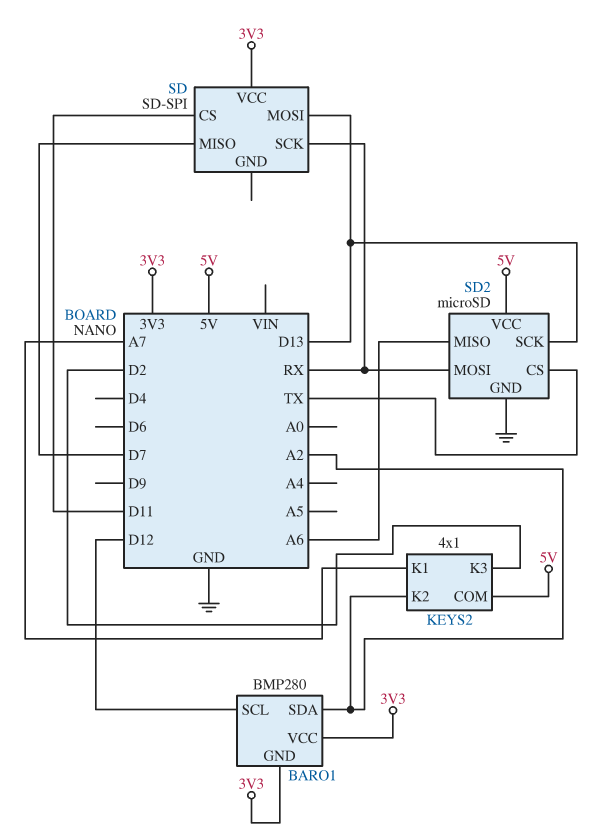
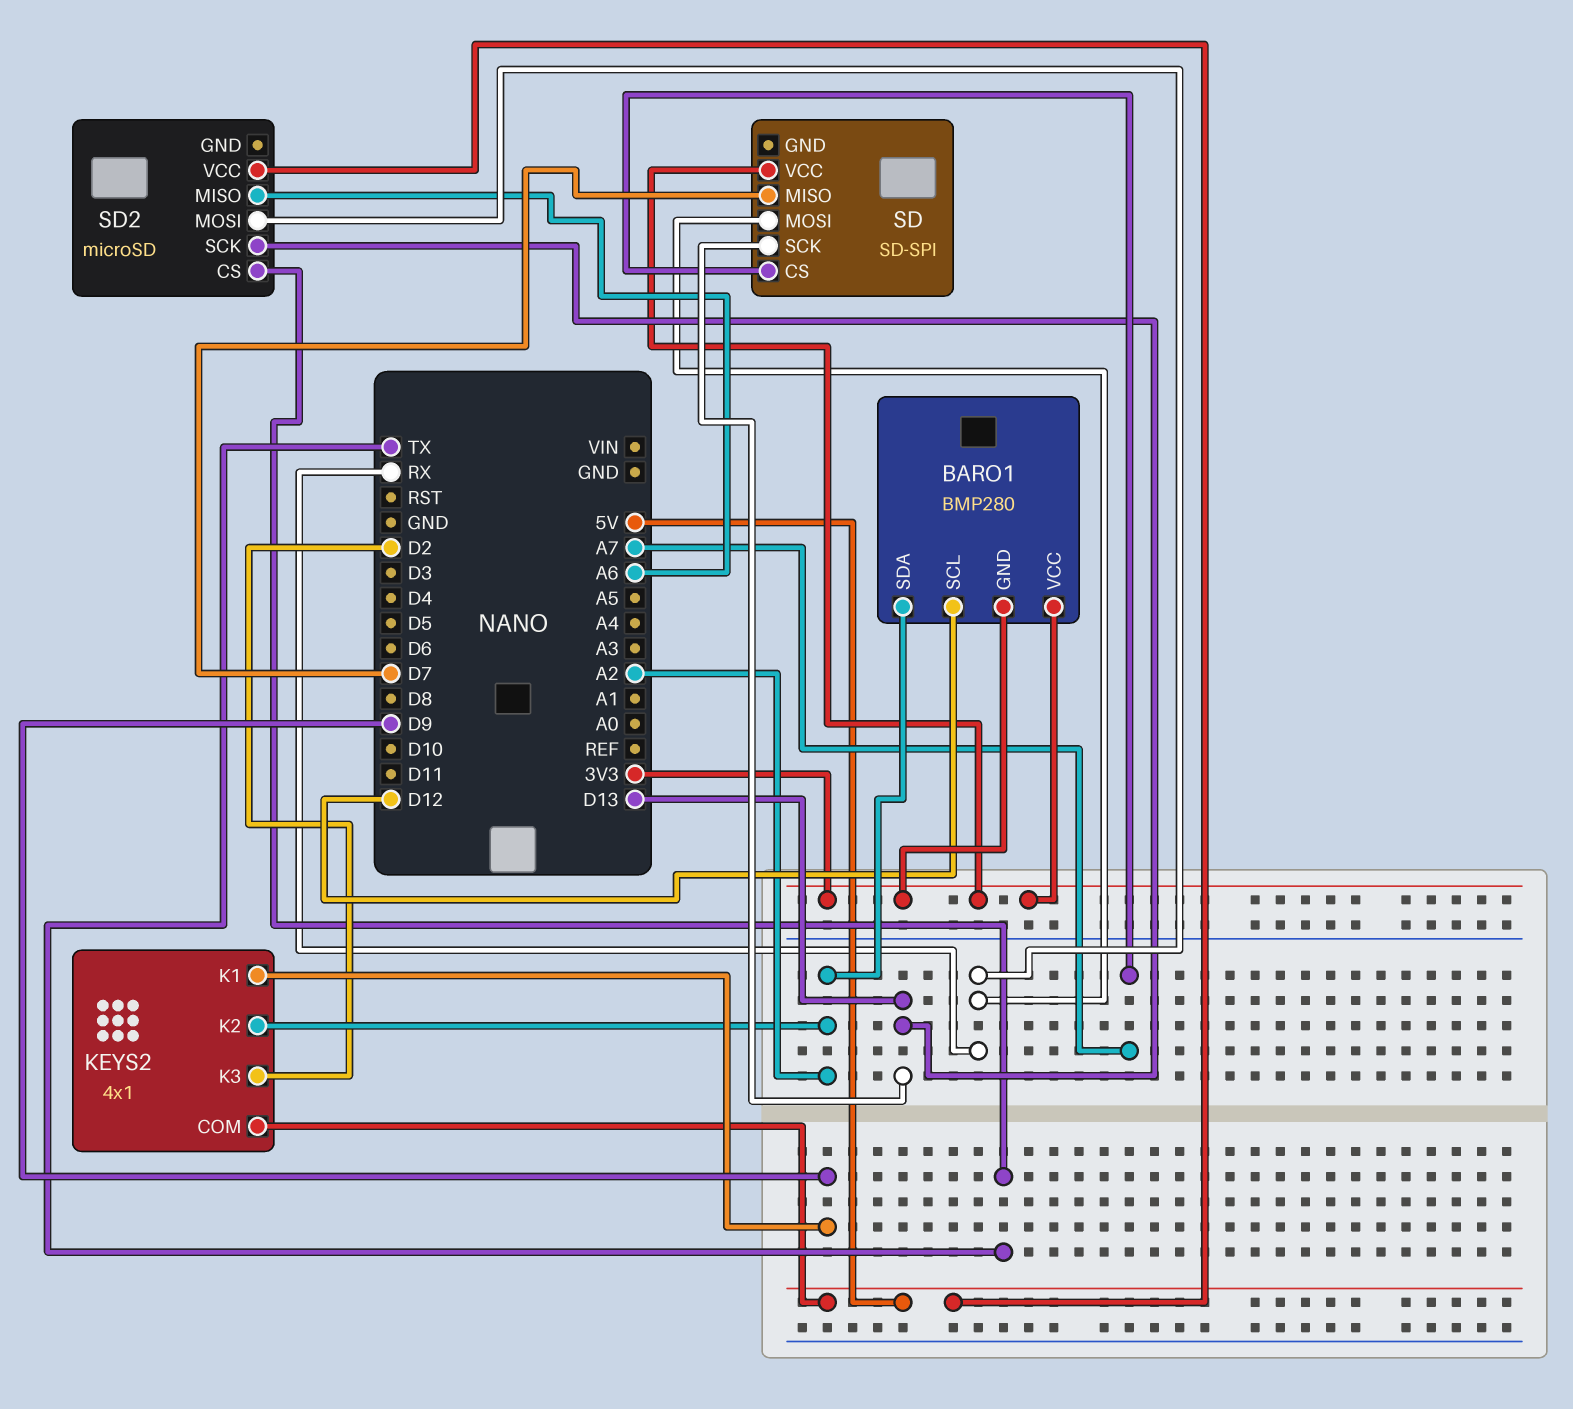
KEYS2 pin K1: A7 -> D9
SD pin CS: D11 -> A7
SD pin MOSI: D13 -> RX
SD pin SCK: RX -> D13
SD2 pin GND: GND -> none

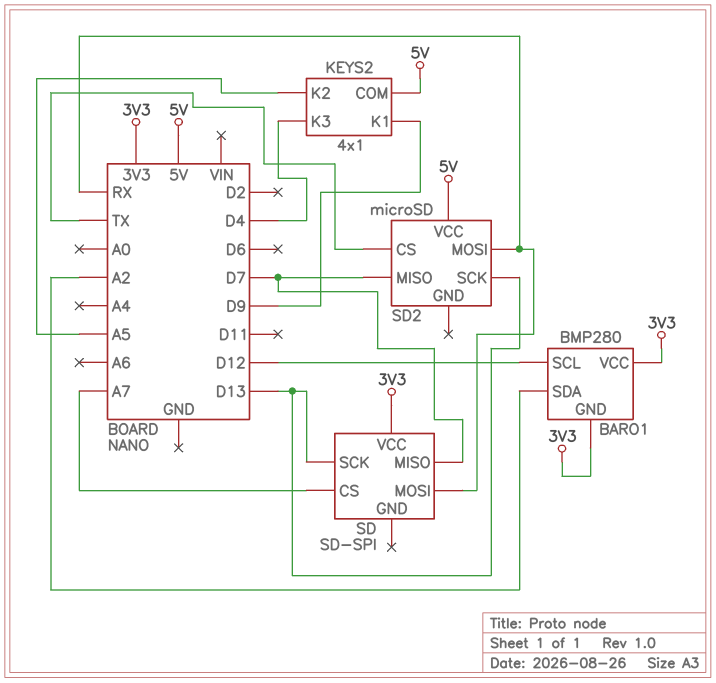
KEYS2 pin K2: A2 -> A5
KEYS2 pin K3: D2 -> D4
SD2 pin MISO: A6 -> D7

